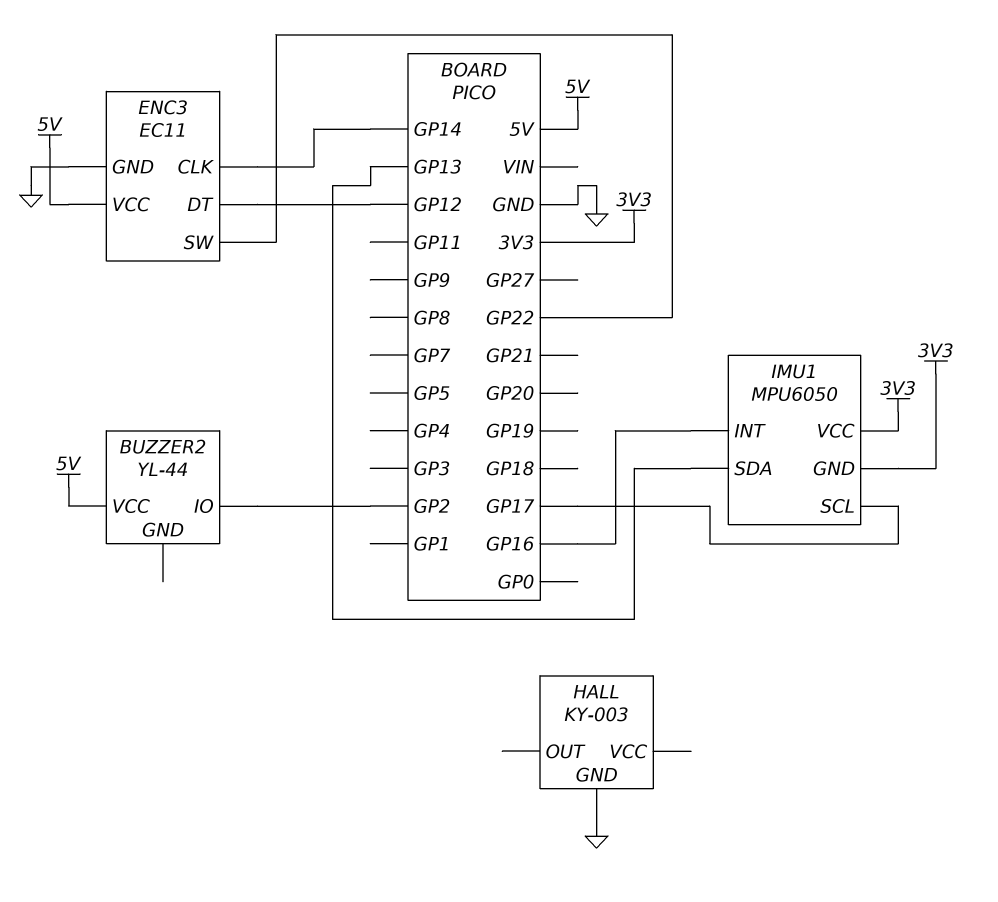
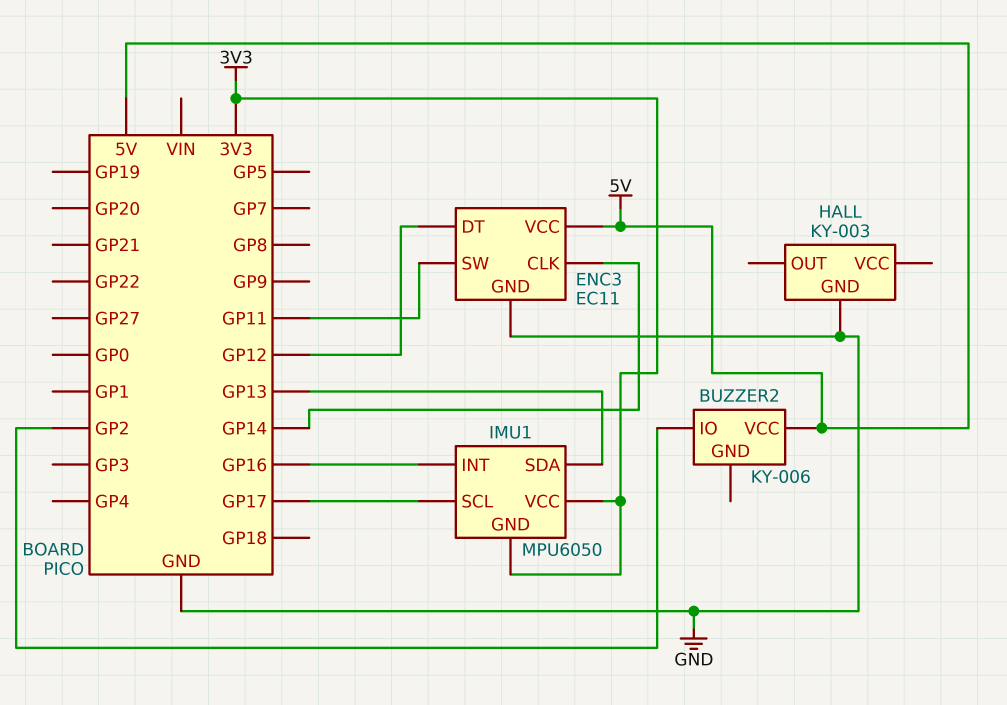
BUZZER2: YL-44 -> KY-006
ENC3 pin SW: GP22 -> GP11

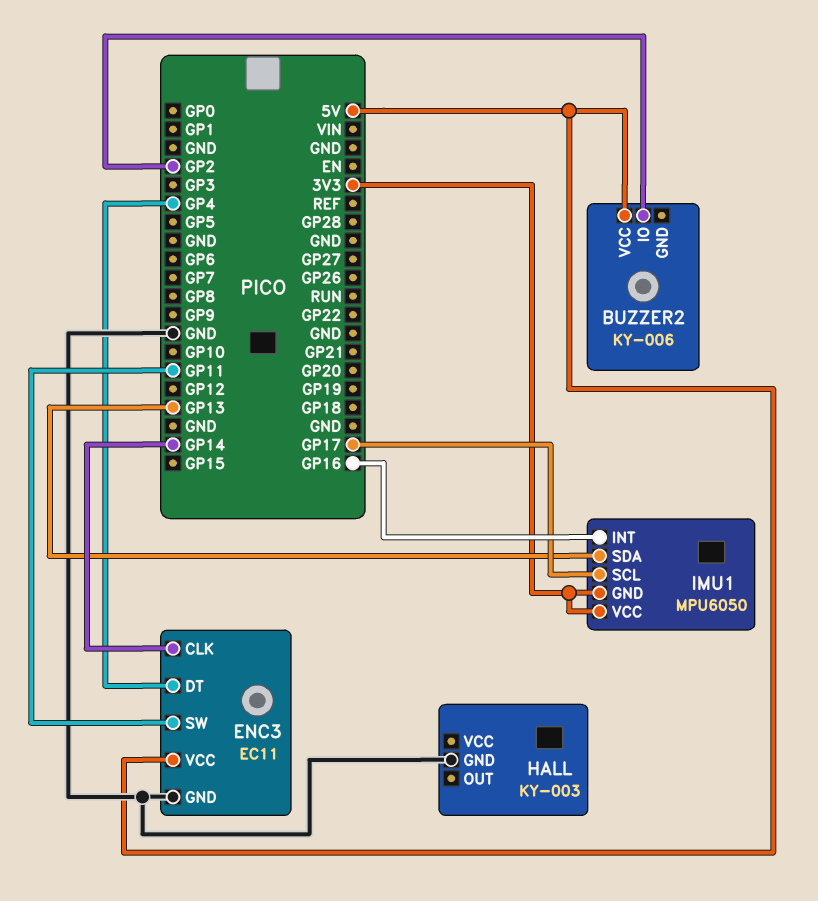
ENC3 pin DT: GP12 -> GP4

